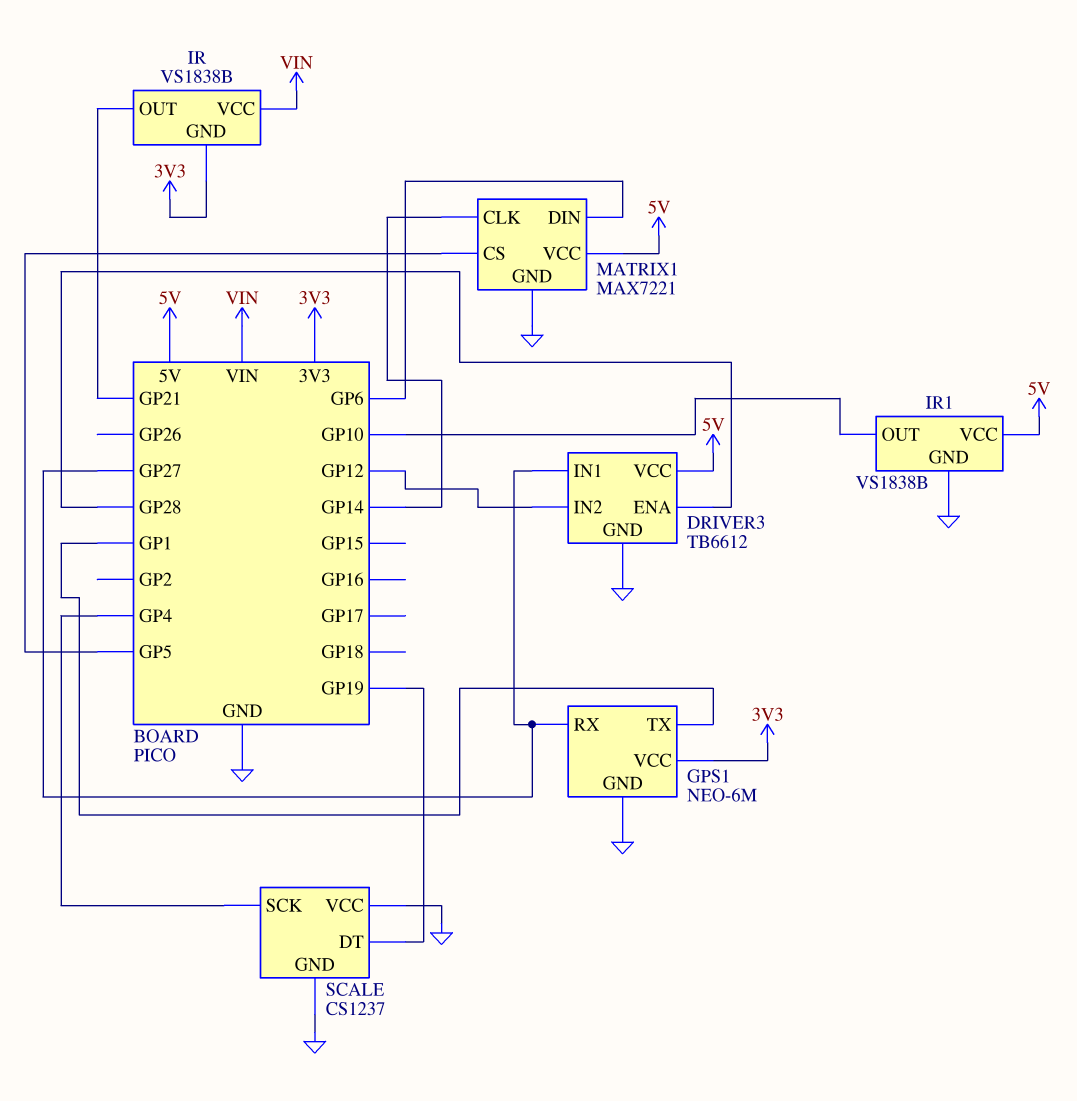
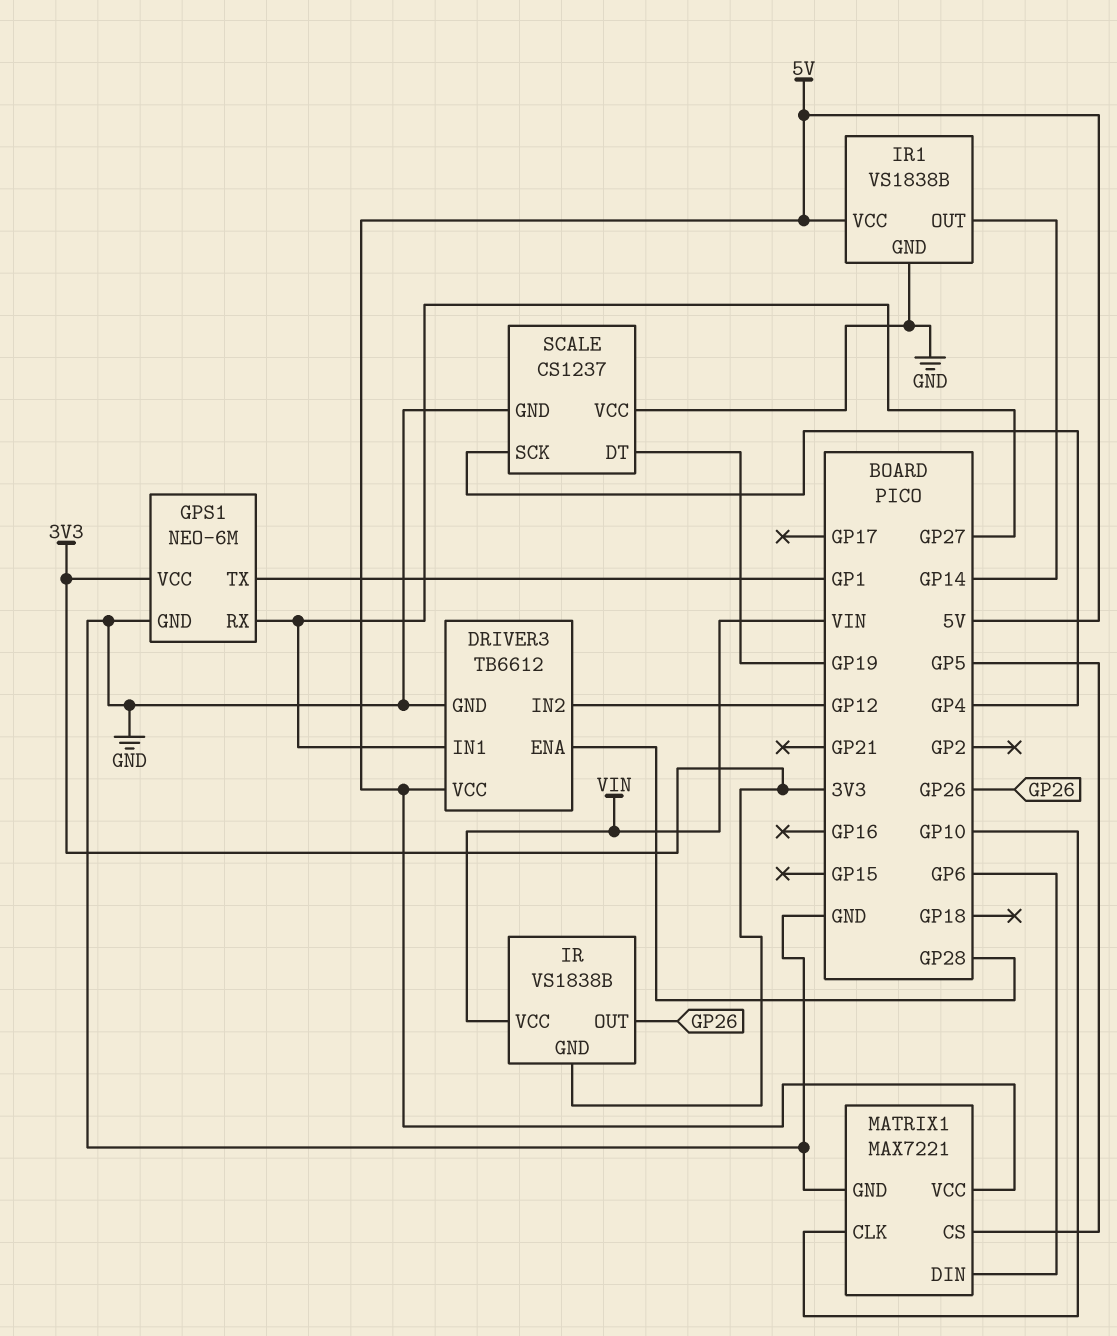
IR pin OUT: GP21 -> GP26
IR1 pin OUT: GP10 -> GP14
MATRIX1 pin CLK: GP14 -> GP10

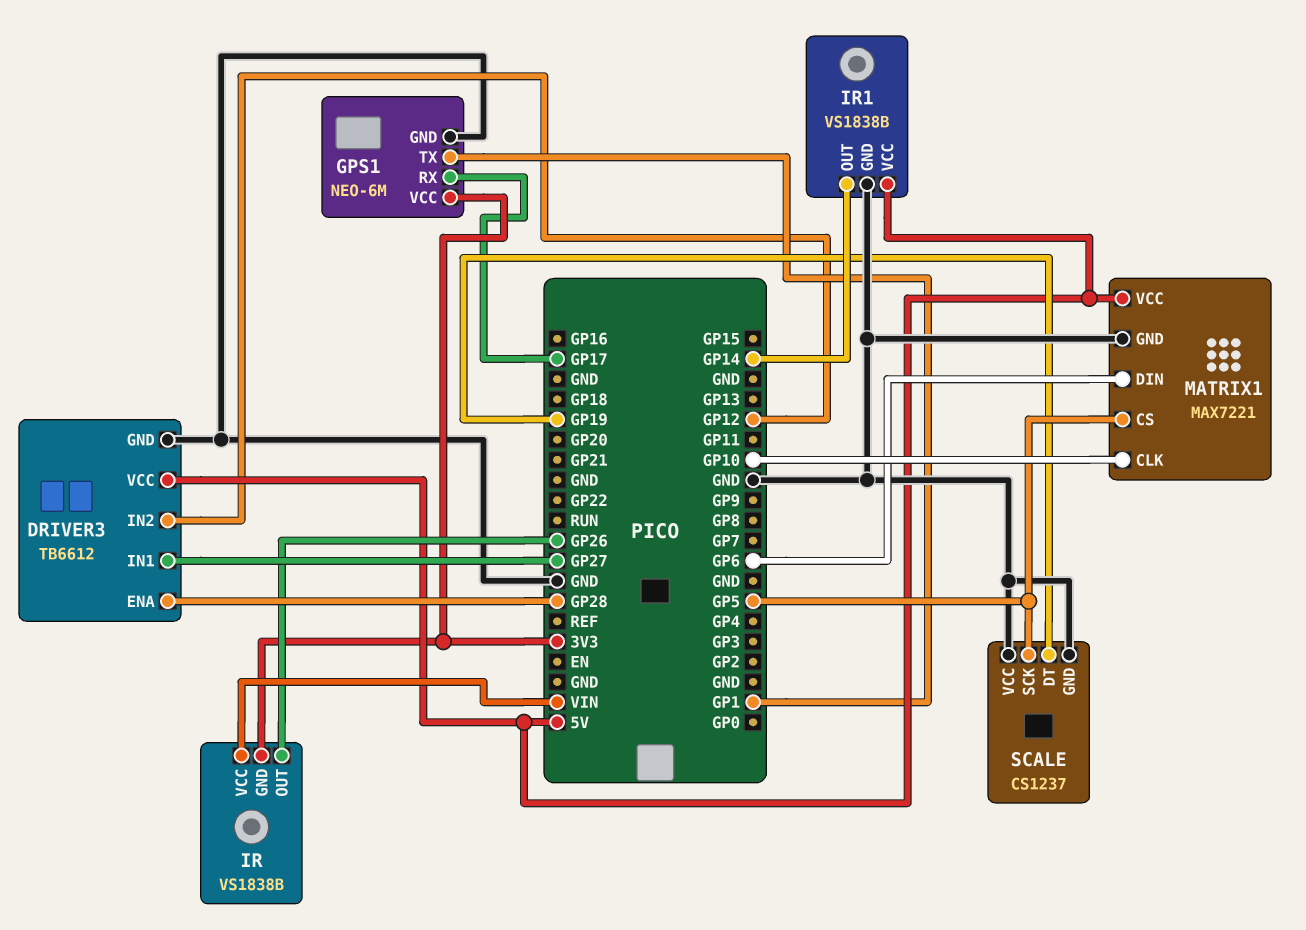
GPS1 pin RX: GP27 -> GP17
SCALE pin SCK: GP4 -> GP5

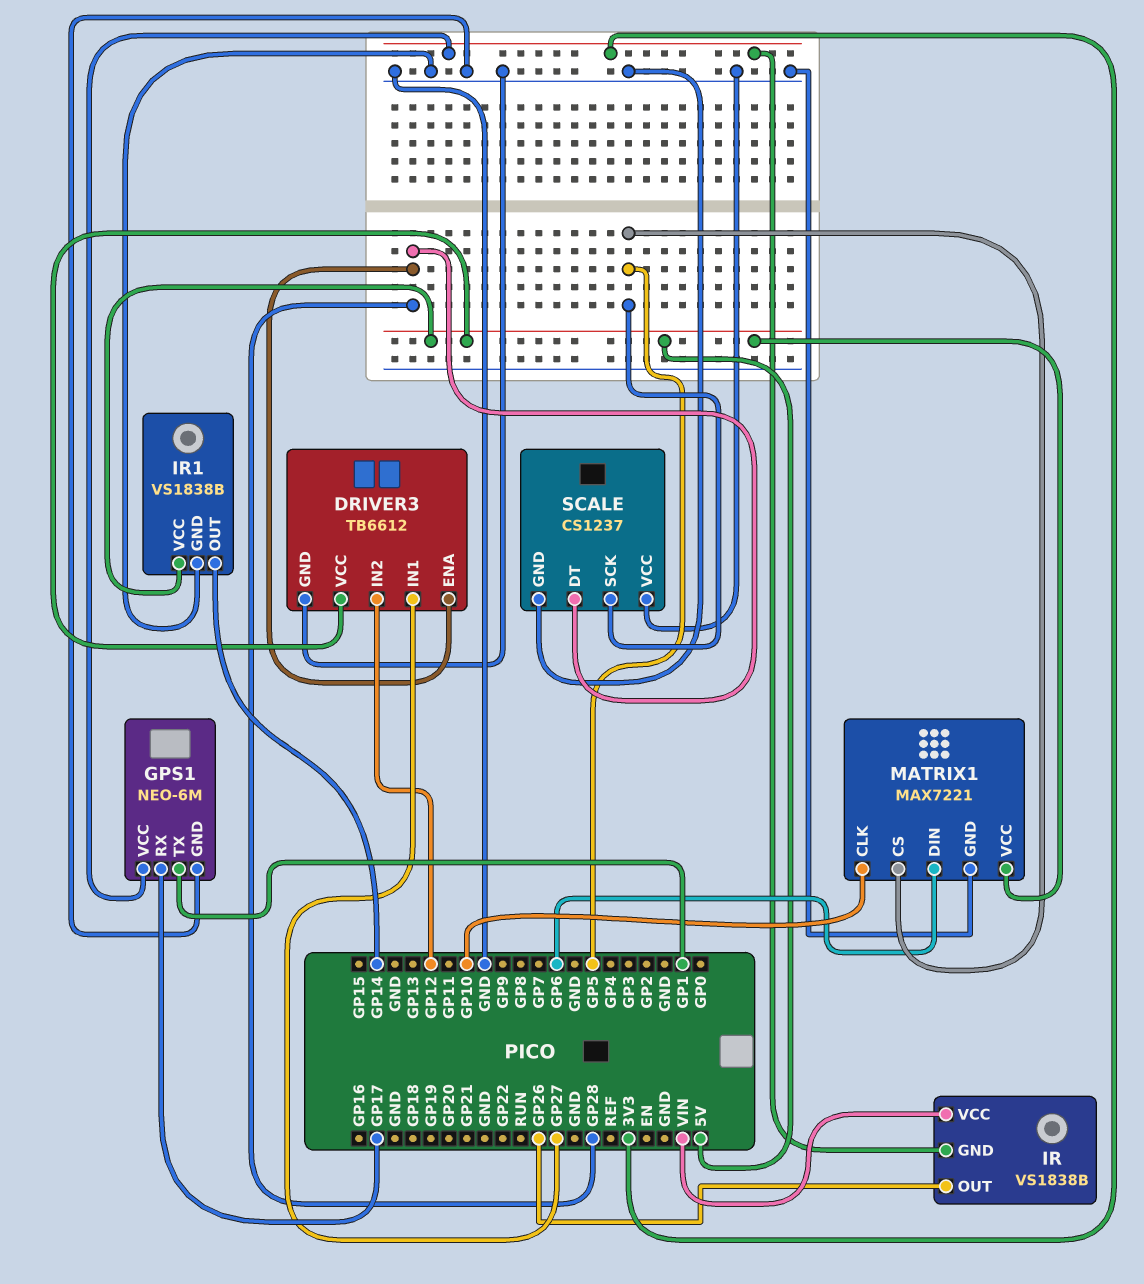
SCALE pin DT: GP19 -> GP28

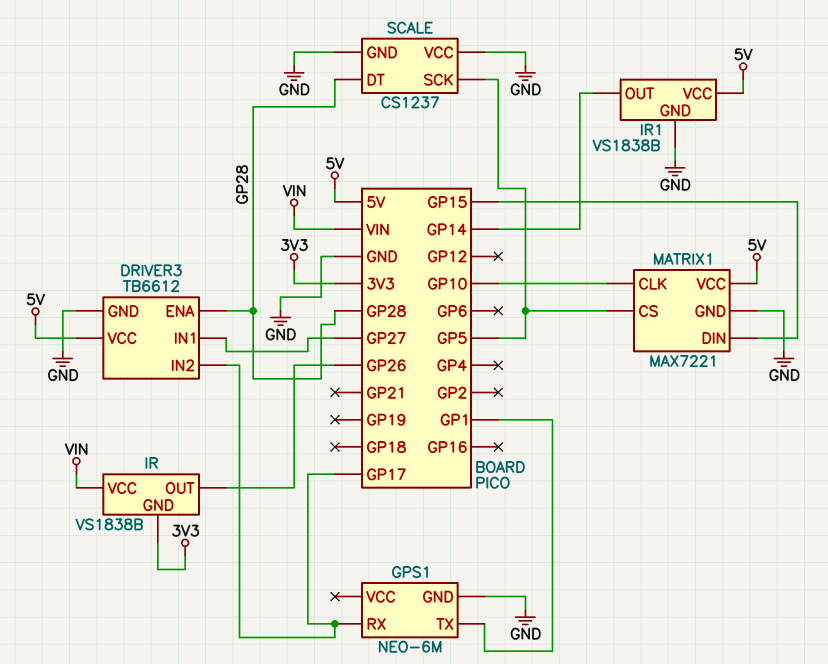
DRIVER3 pin IN2: GP12 -> GP17
GPS1 pin VCC: 3V3 -> none
MATRIX1 pin DIN: GP6 -> GP15

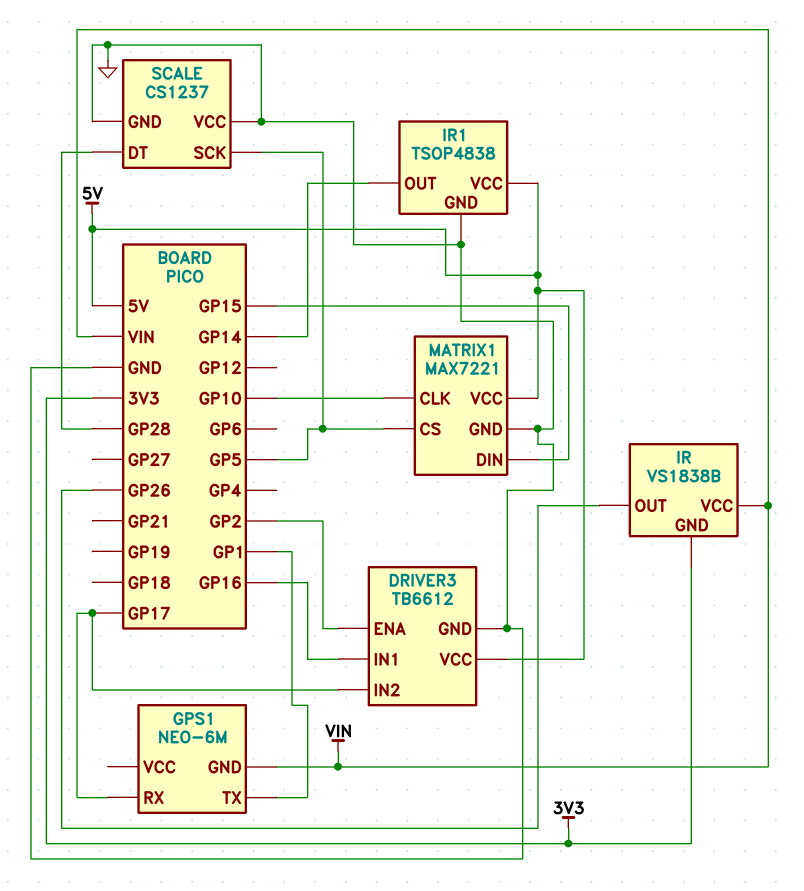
DRIVER3 pin ENA: GP28 -> GP2
DRIVER3 pin IN1: GP27 -> GP16
GPS1 pin GND: GND -> VIN
IR1: VS1838B -> TSOP4838

